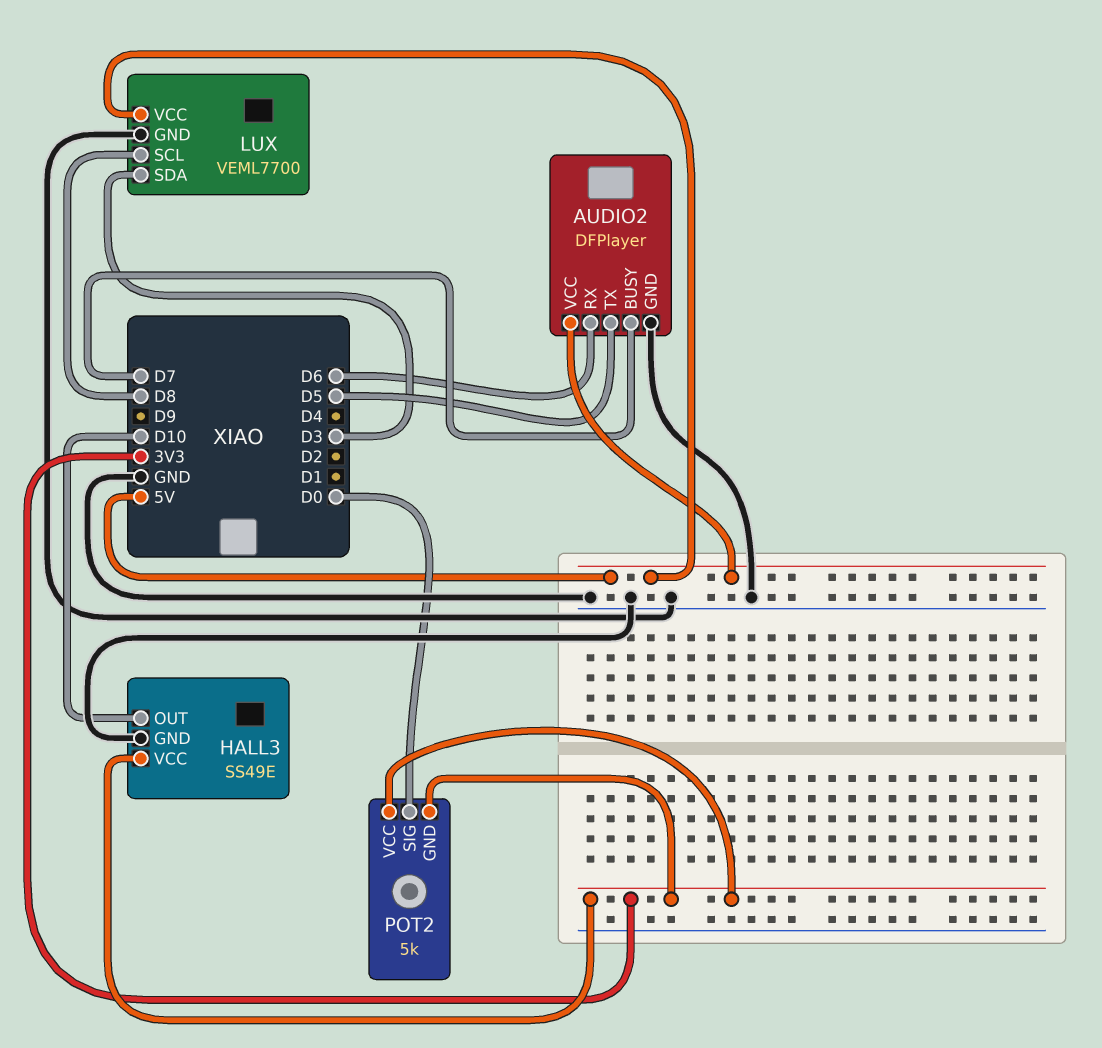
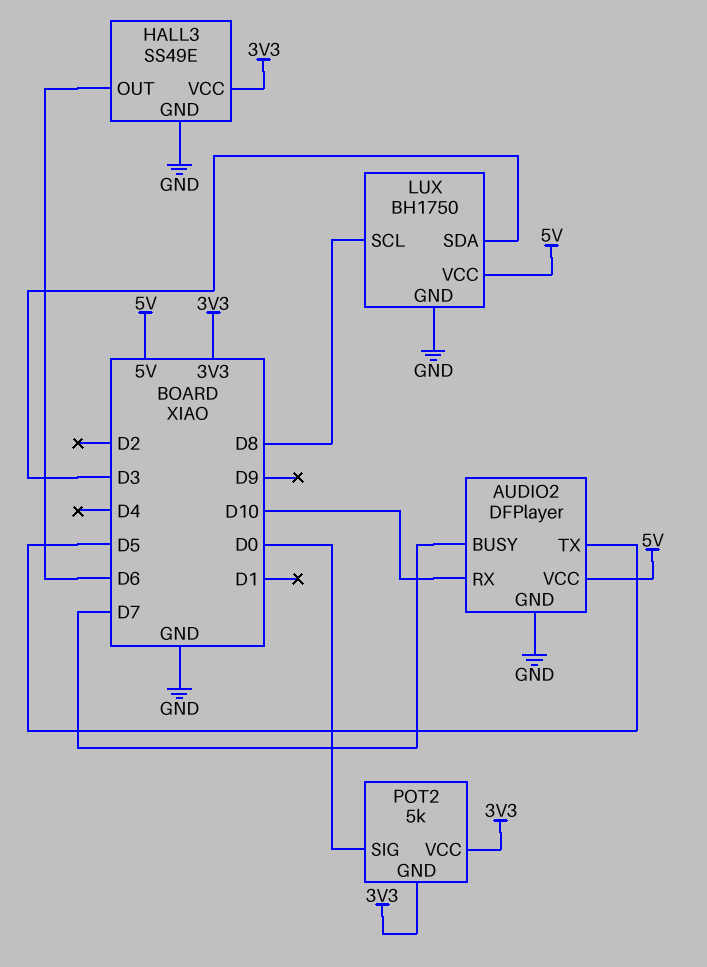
AUDIO2 pin RX: D6 -> D10
HALL3 pin OUT: D10 -> D6
LUX: VEML7700 -> BH1750

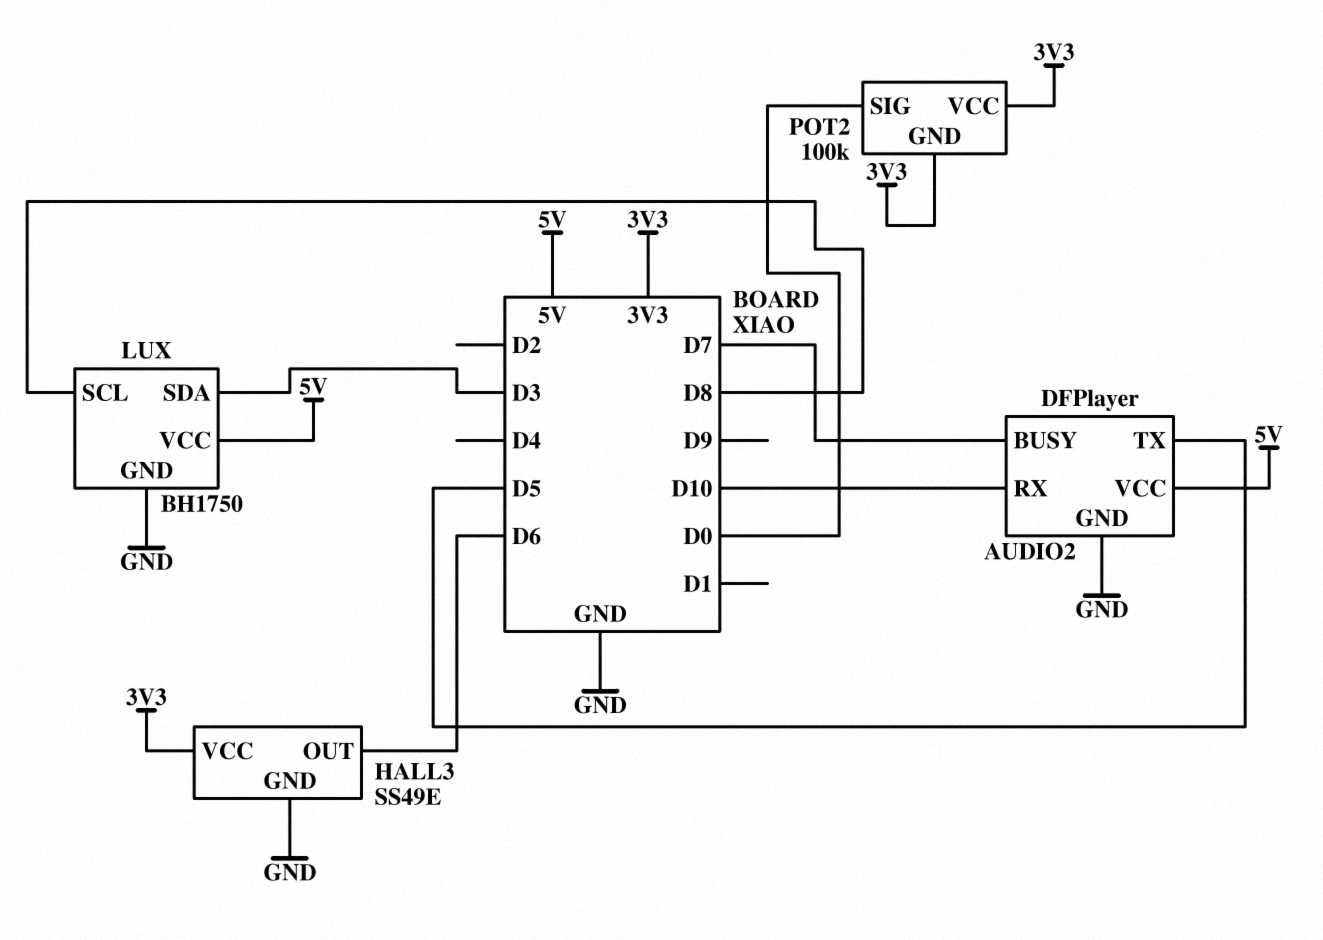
POT2: 5k -> 100k

